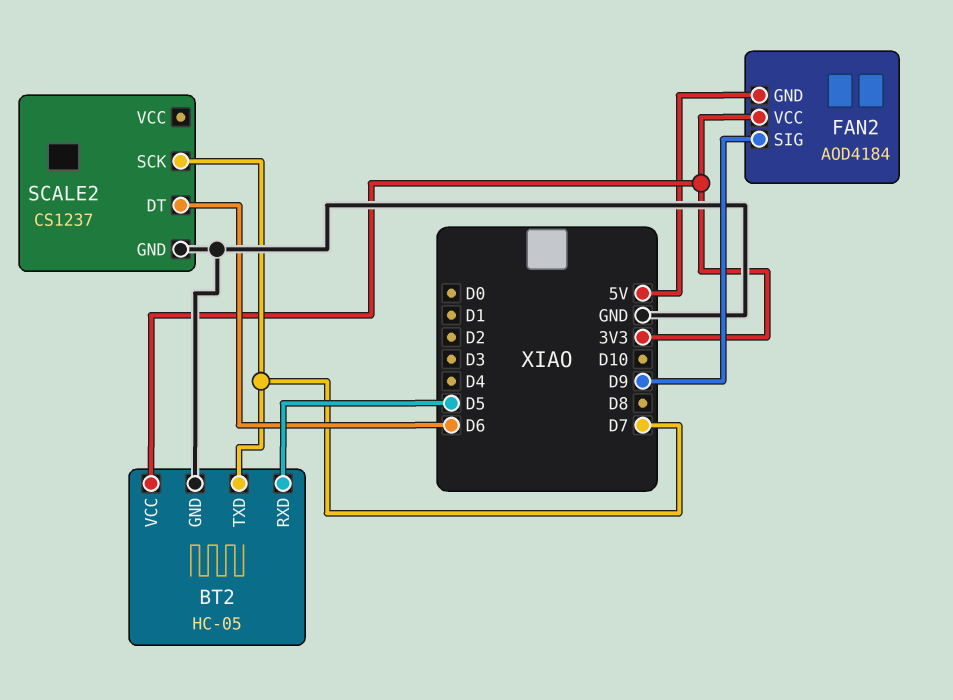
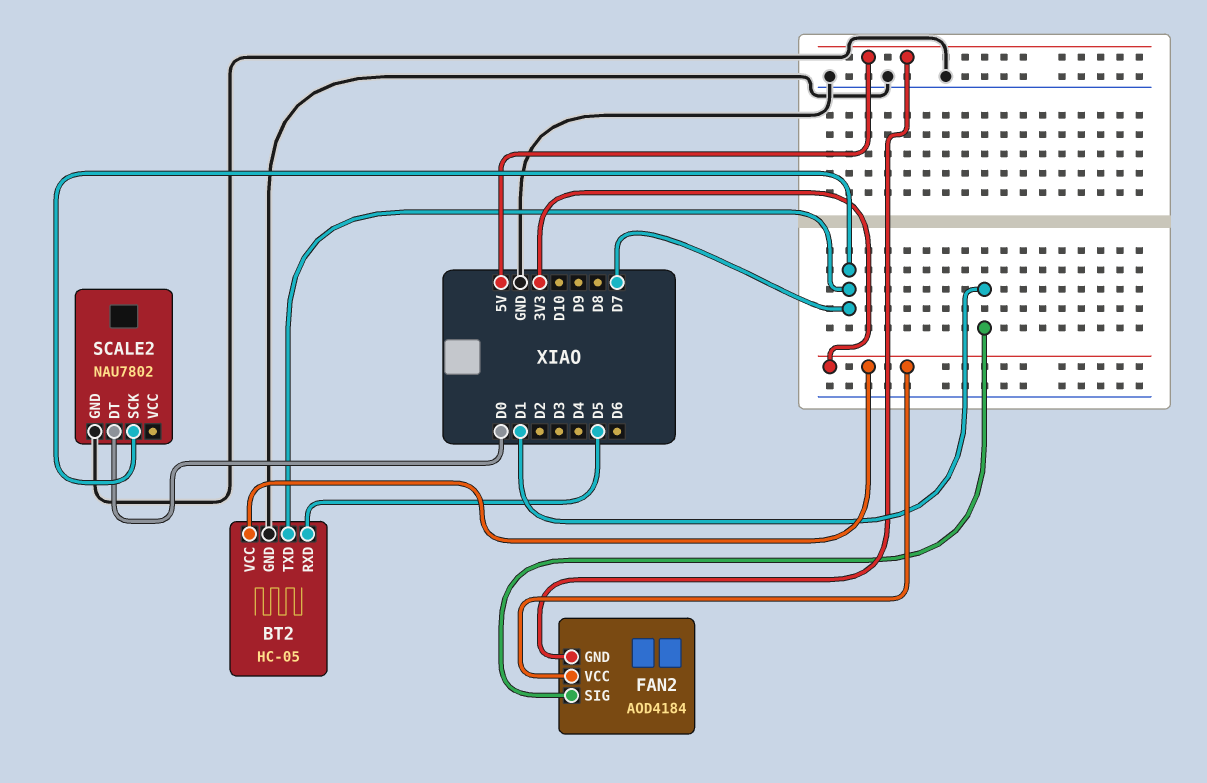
FAN2 pin SIG: D9 -> D1
SCALE2: CS1237 -> NAU7802
SCALE2 pin DT: D6 -> D0

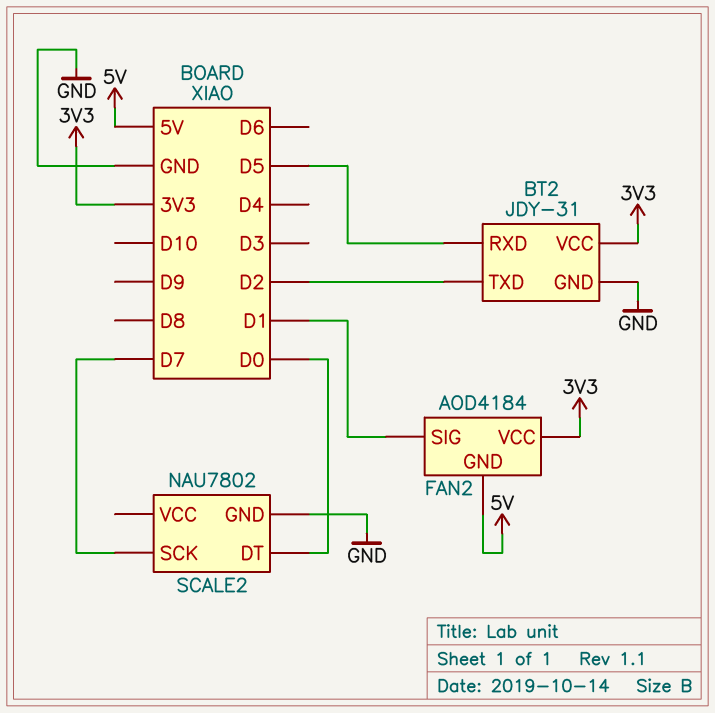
BT2: HC-05 -> JDY-31
BT2 pin TXD: D7 -> D2

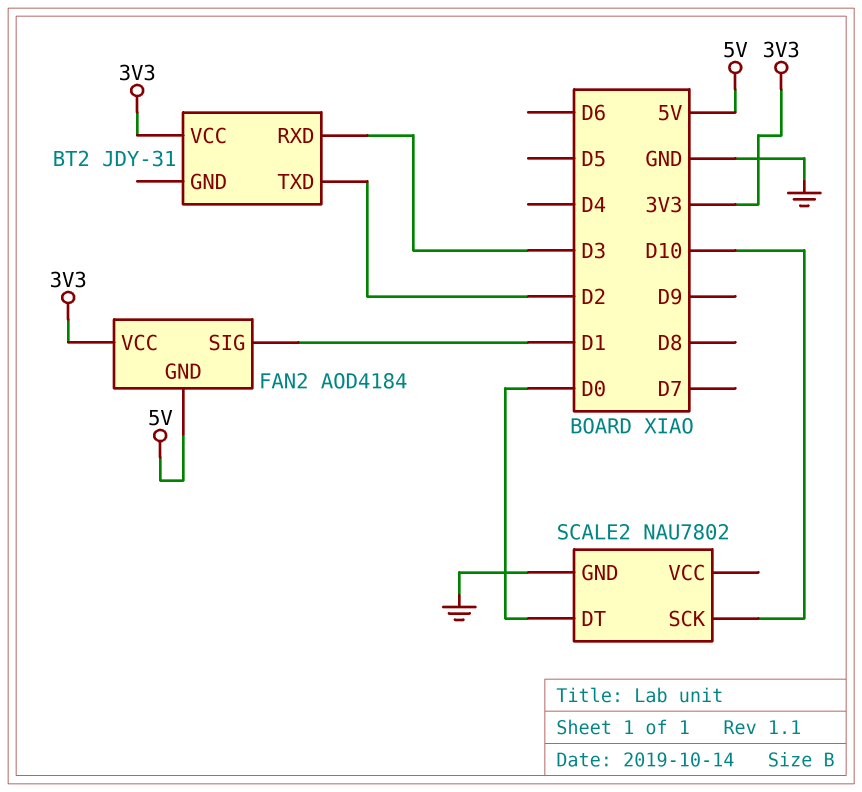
BT2 pin GND: GND -> none
BT2 pin RXD: D5 -> D3
SCALE2 pin SCK: D7 -> D10

